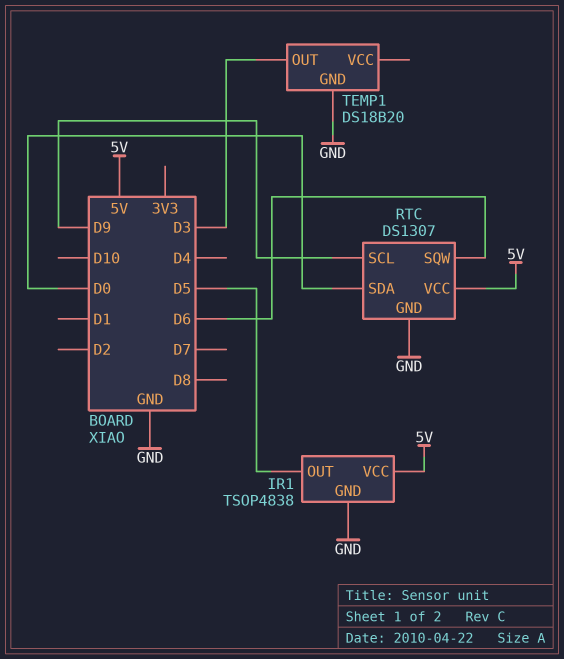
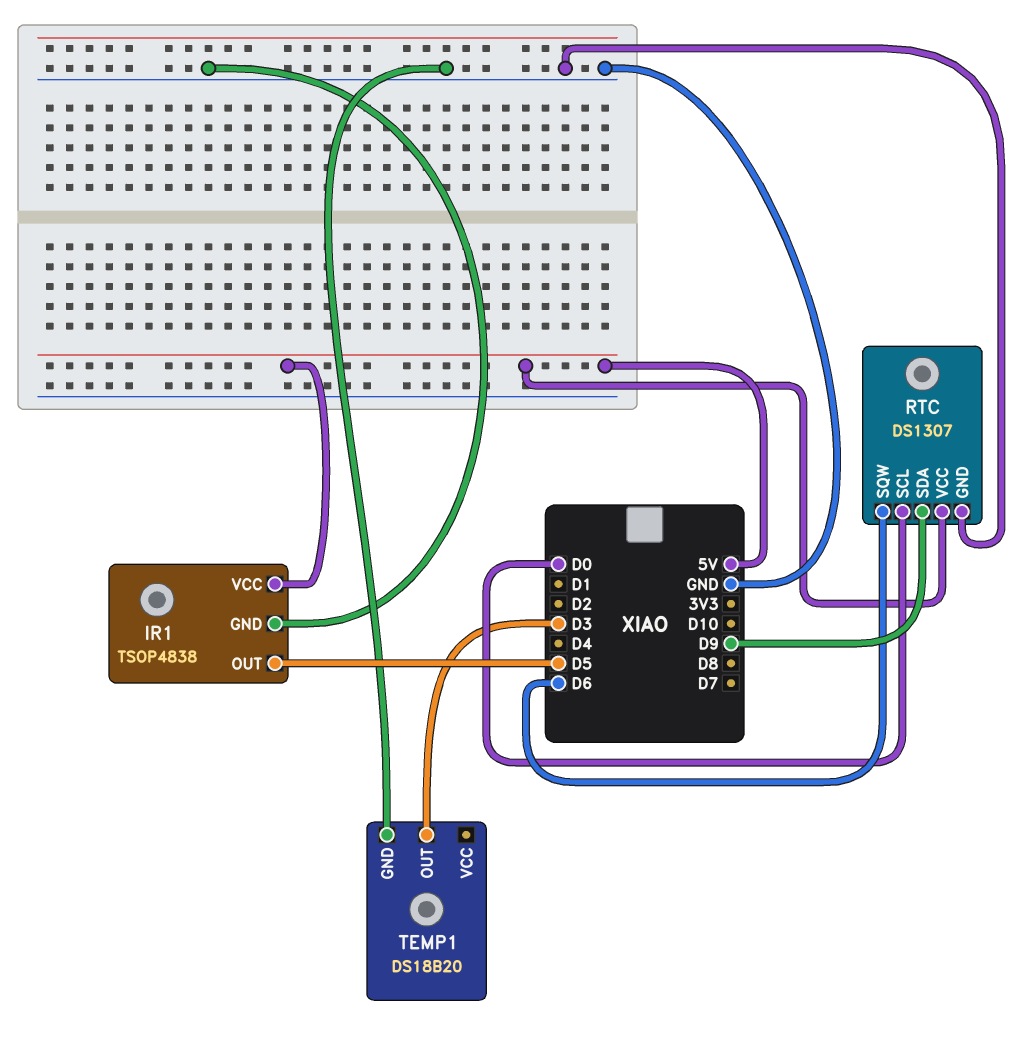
RTC pin SCL: D9 -> D0
RTC pin SDA: D0 -> D9

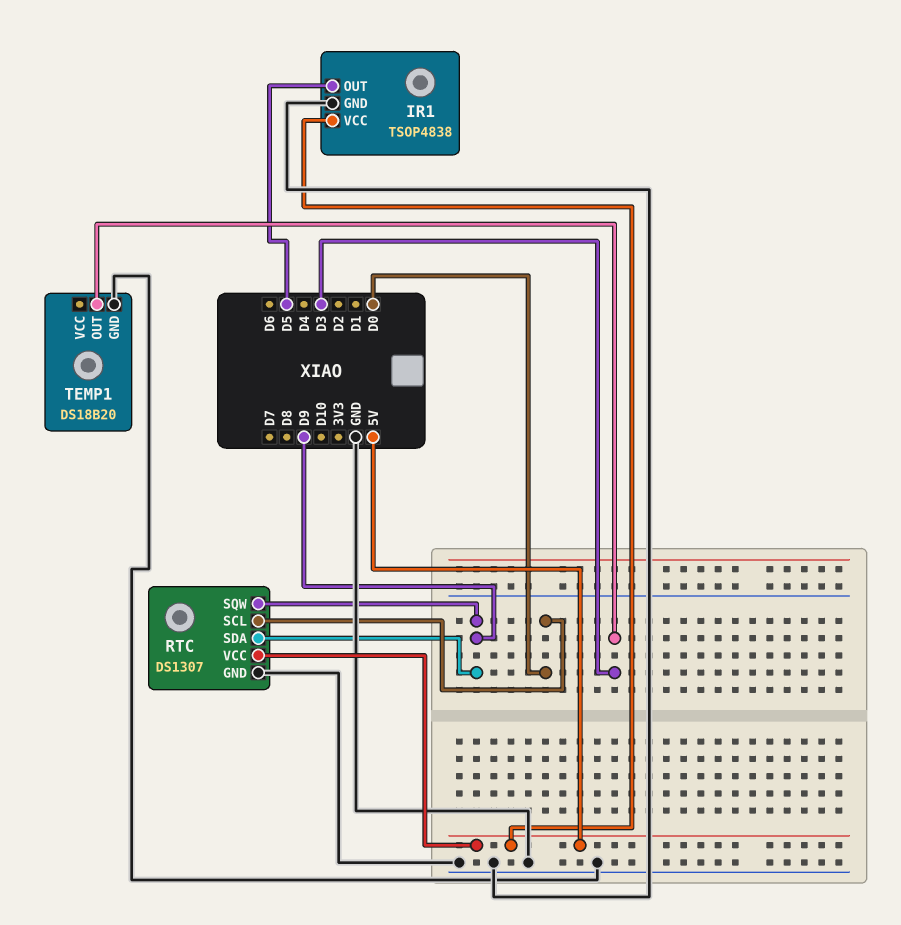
RTC pin SQW: D6 -> D9

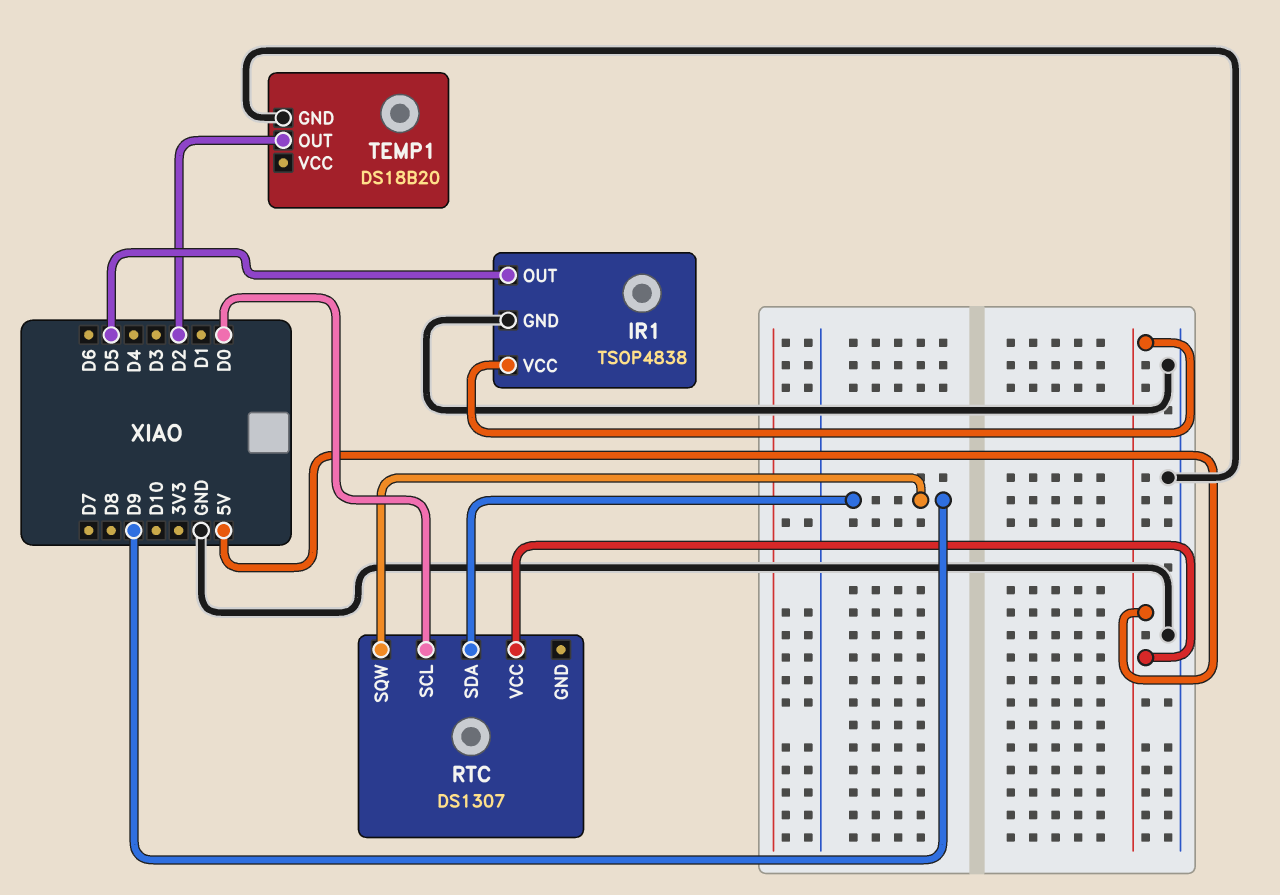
RTC pin GND: GND -> none
TEMP1 pin OUT: D3 -> D2

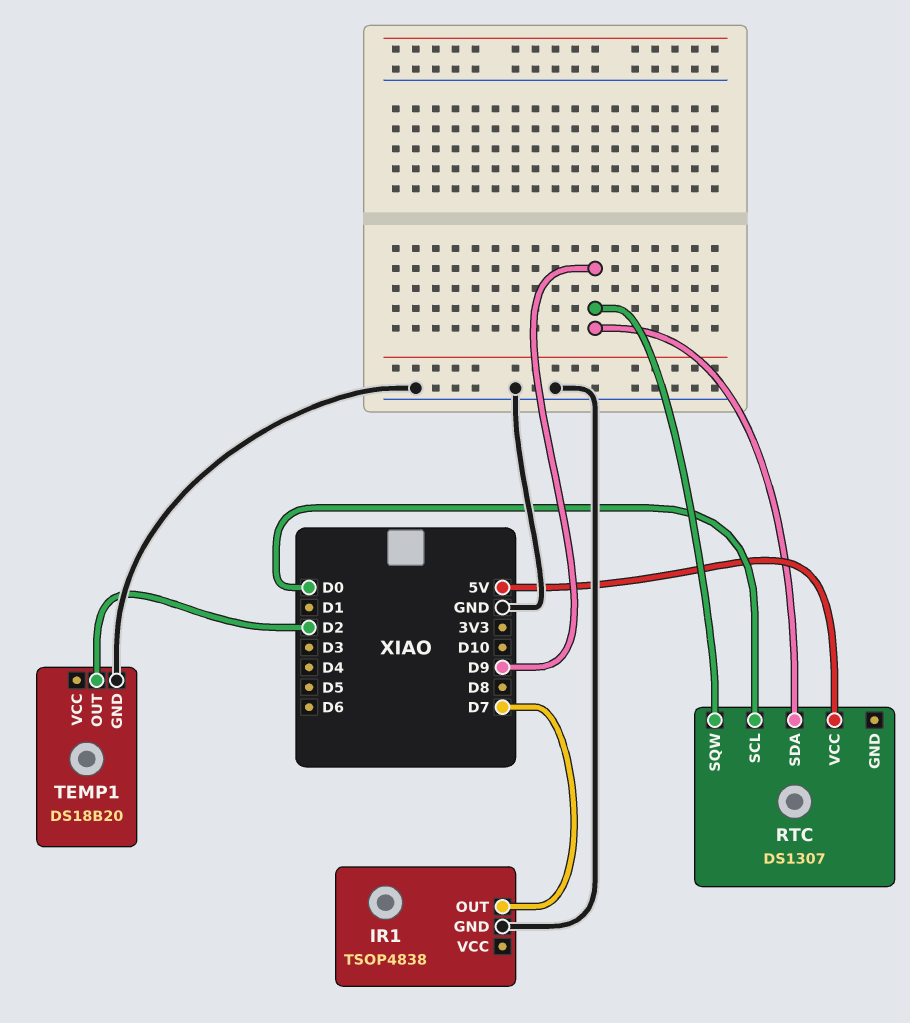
IR1 pin OUT: D5 -> D7
IR1 pin VCC: 5V -> none

